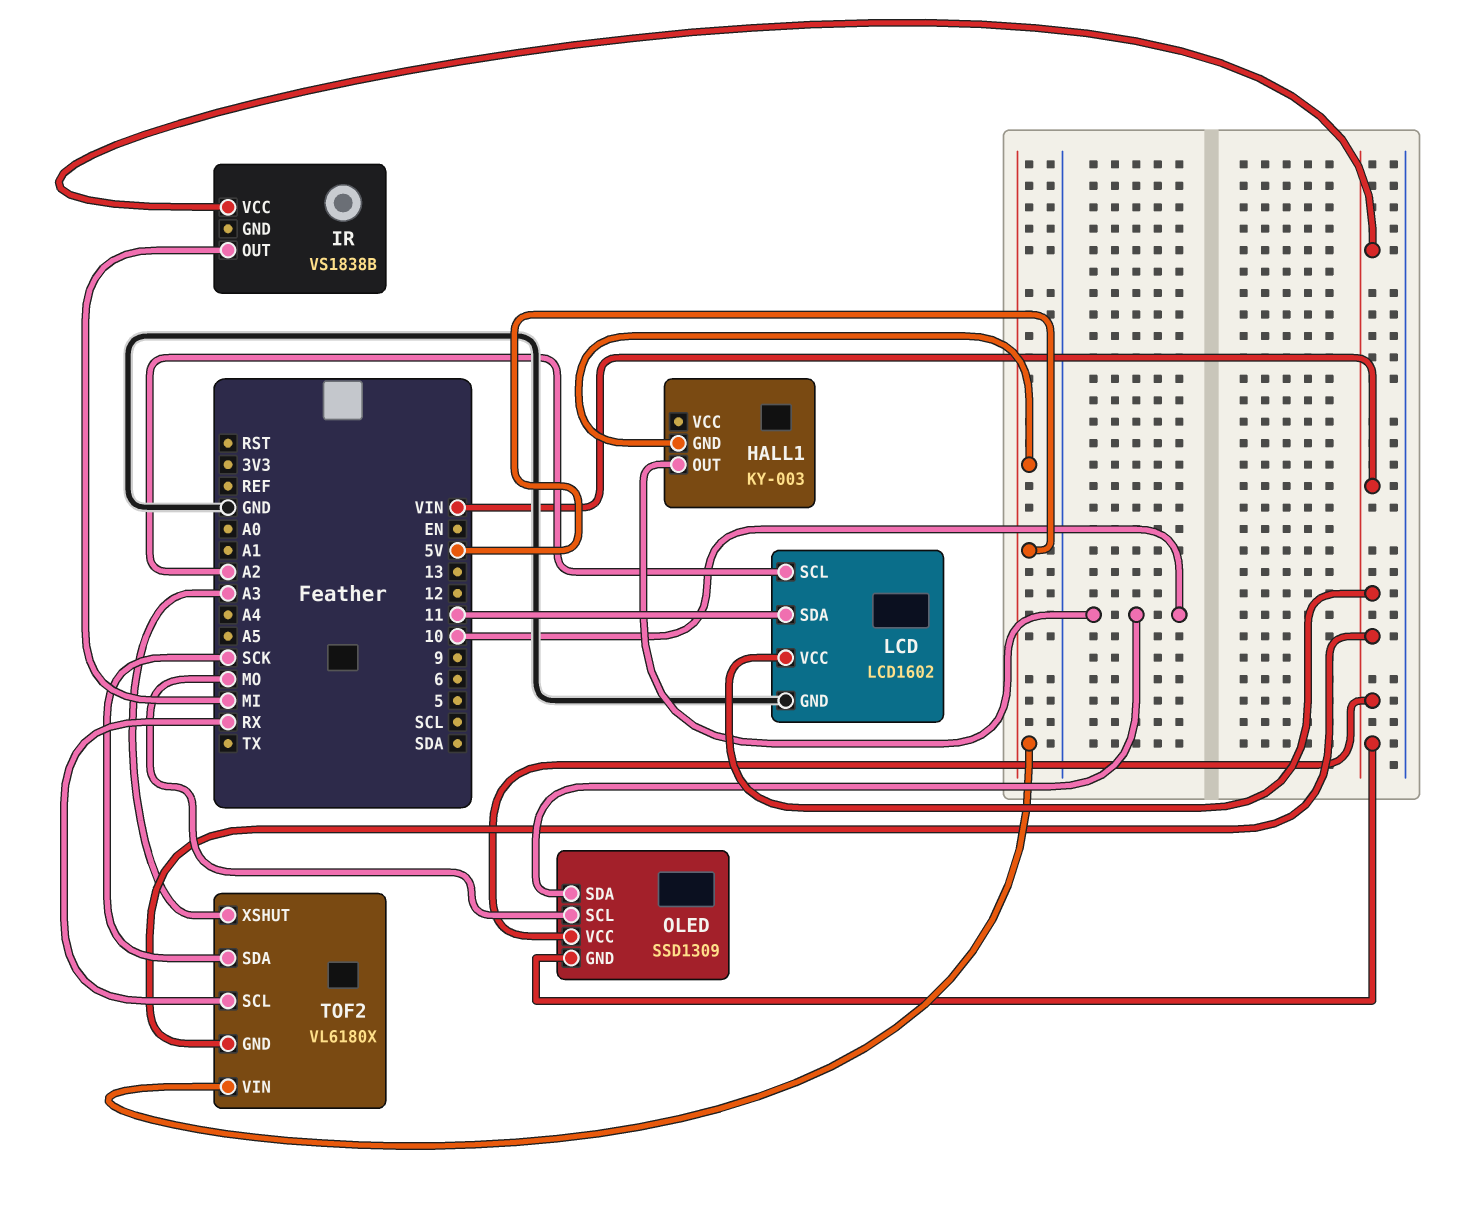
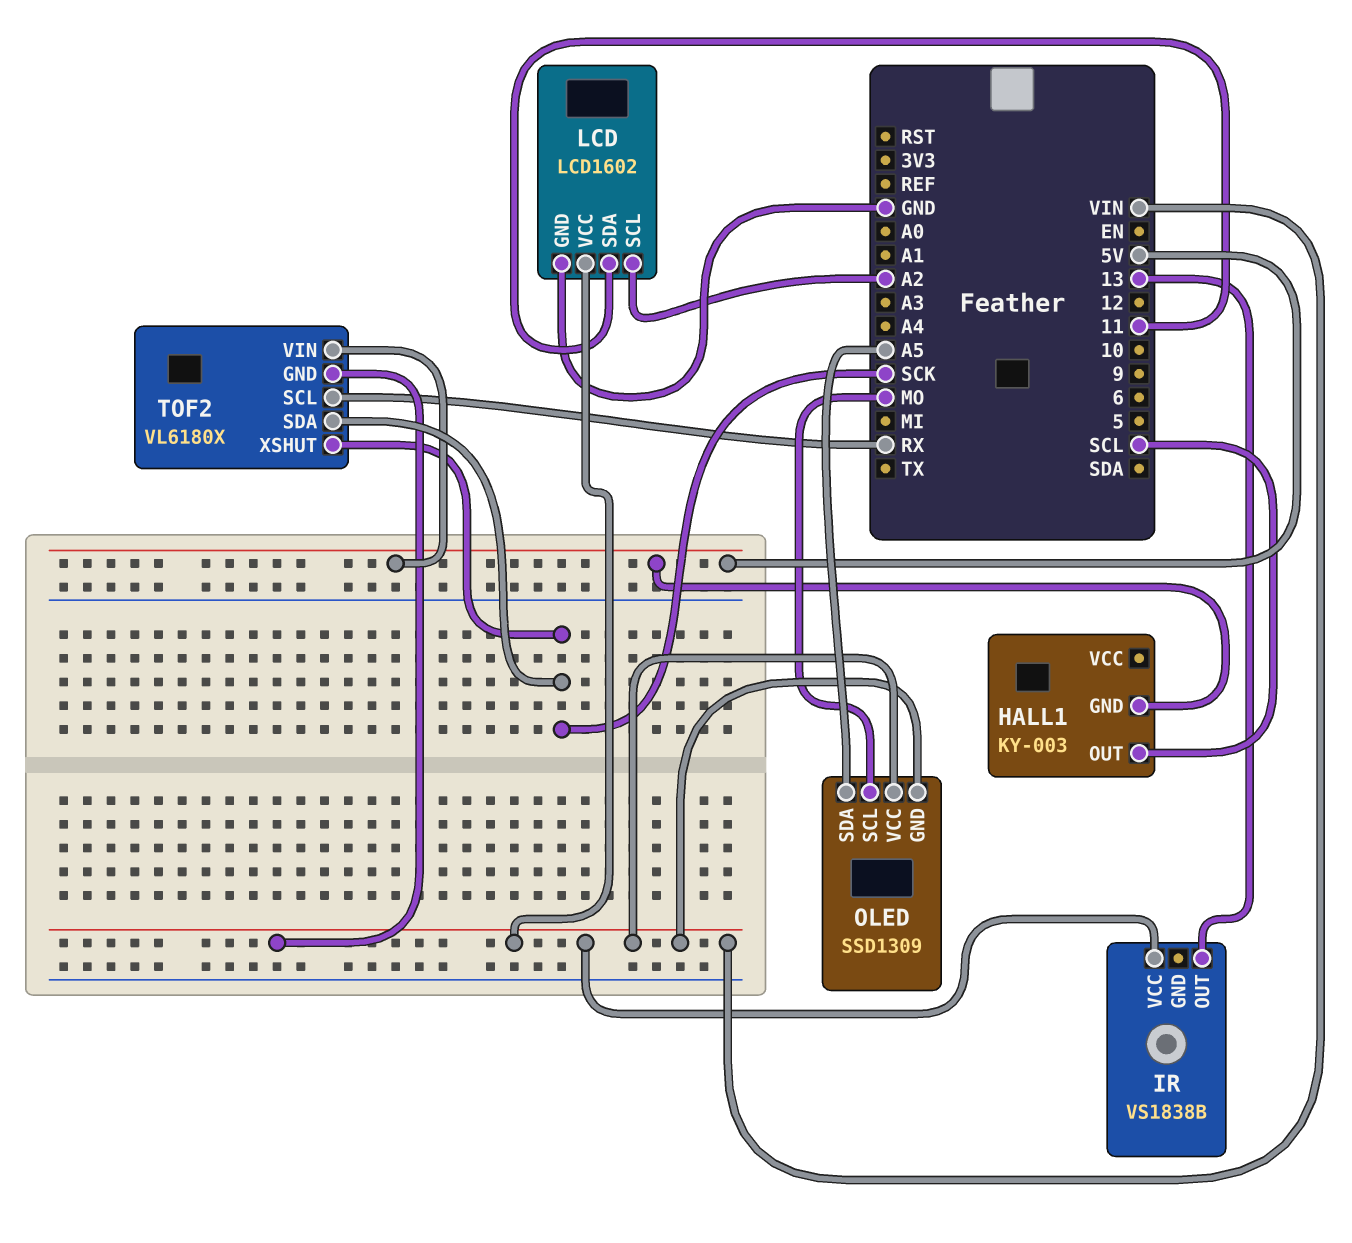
HALL1 pin OUT: 10 -> SCL
IR pin OUT: MI -> 13
OLED pin SDA: 10 -> A5
TOF2 pin XSHUT: A3 -> SCK

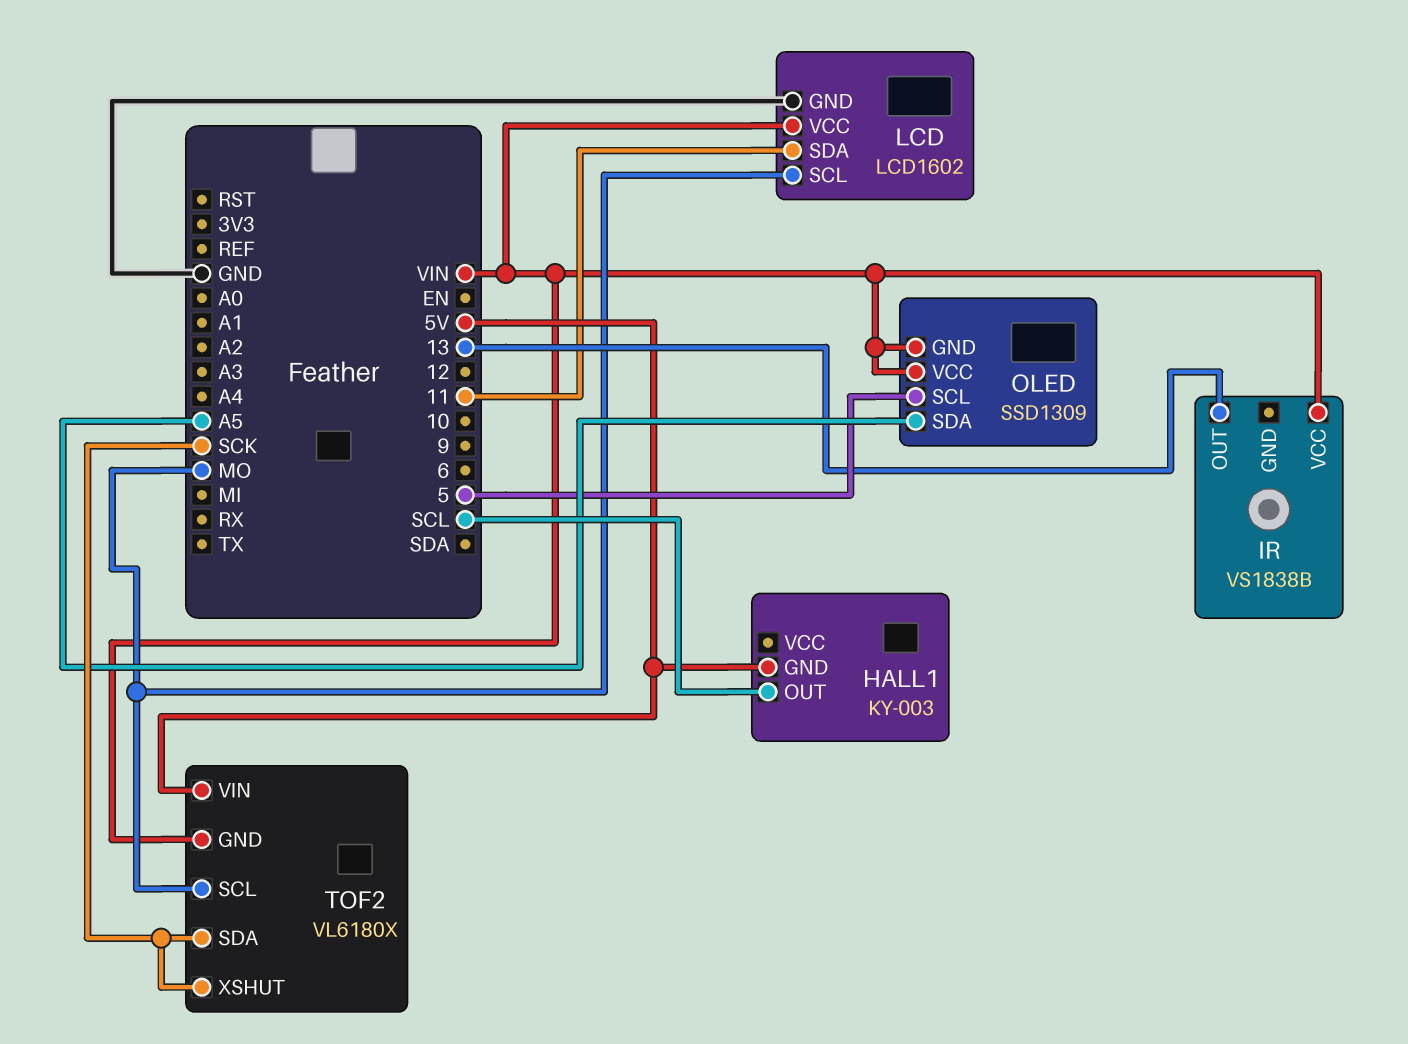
LCD pin SCL: A2 -> MO
OLED pin SCL: MO -> 5
TOF2 pin SCL: RX -> MO

